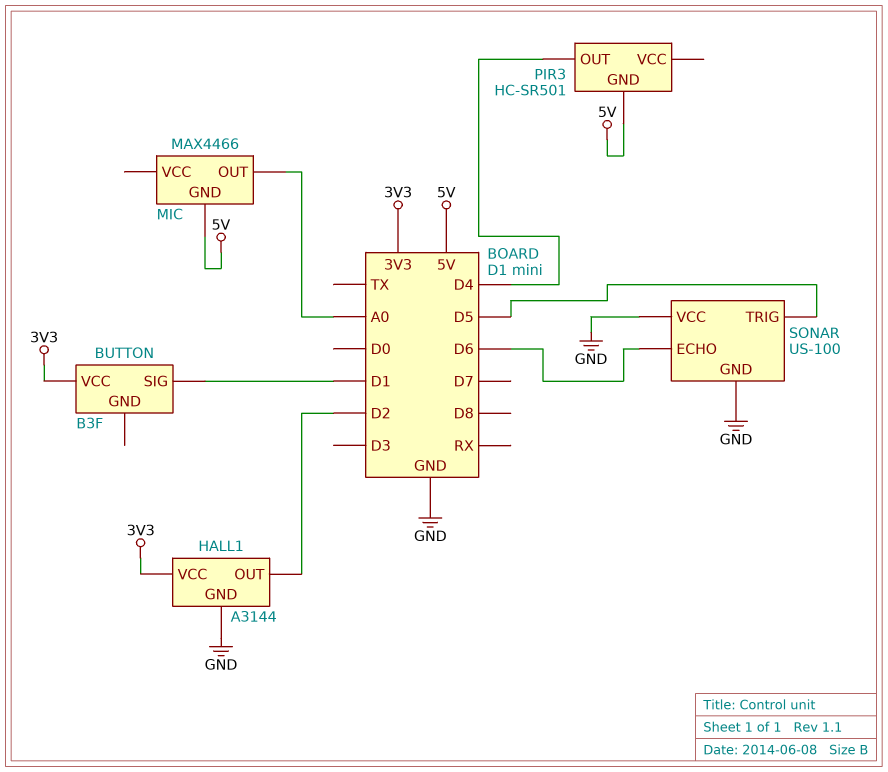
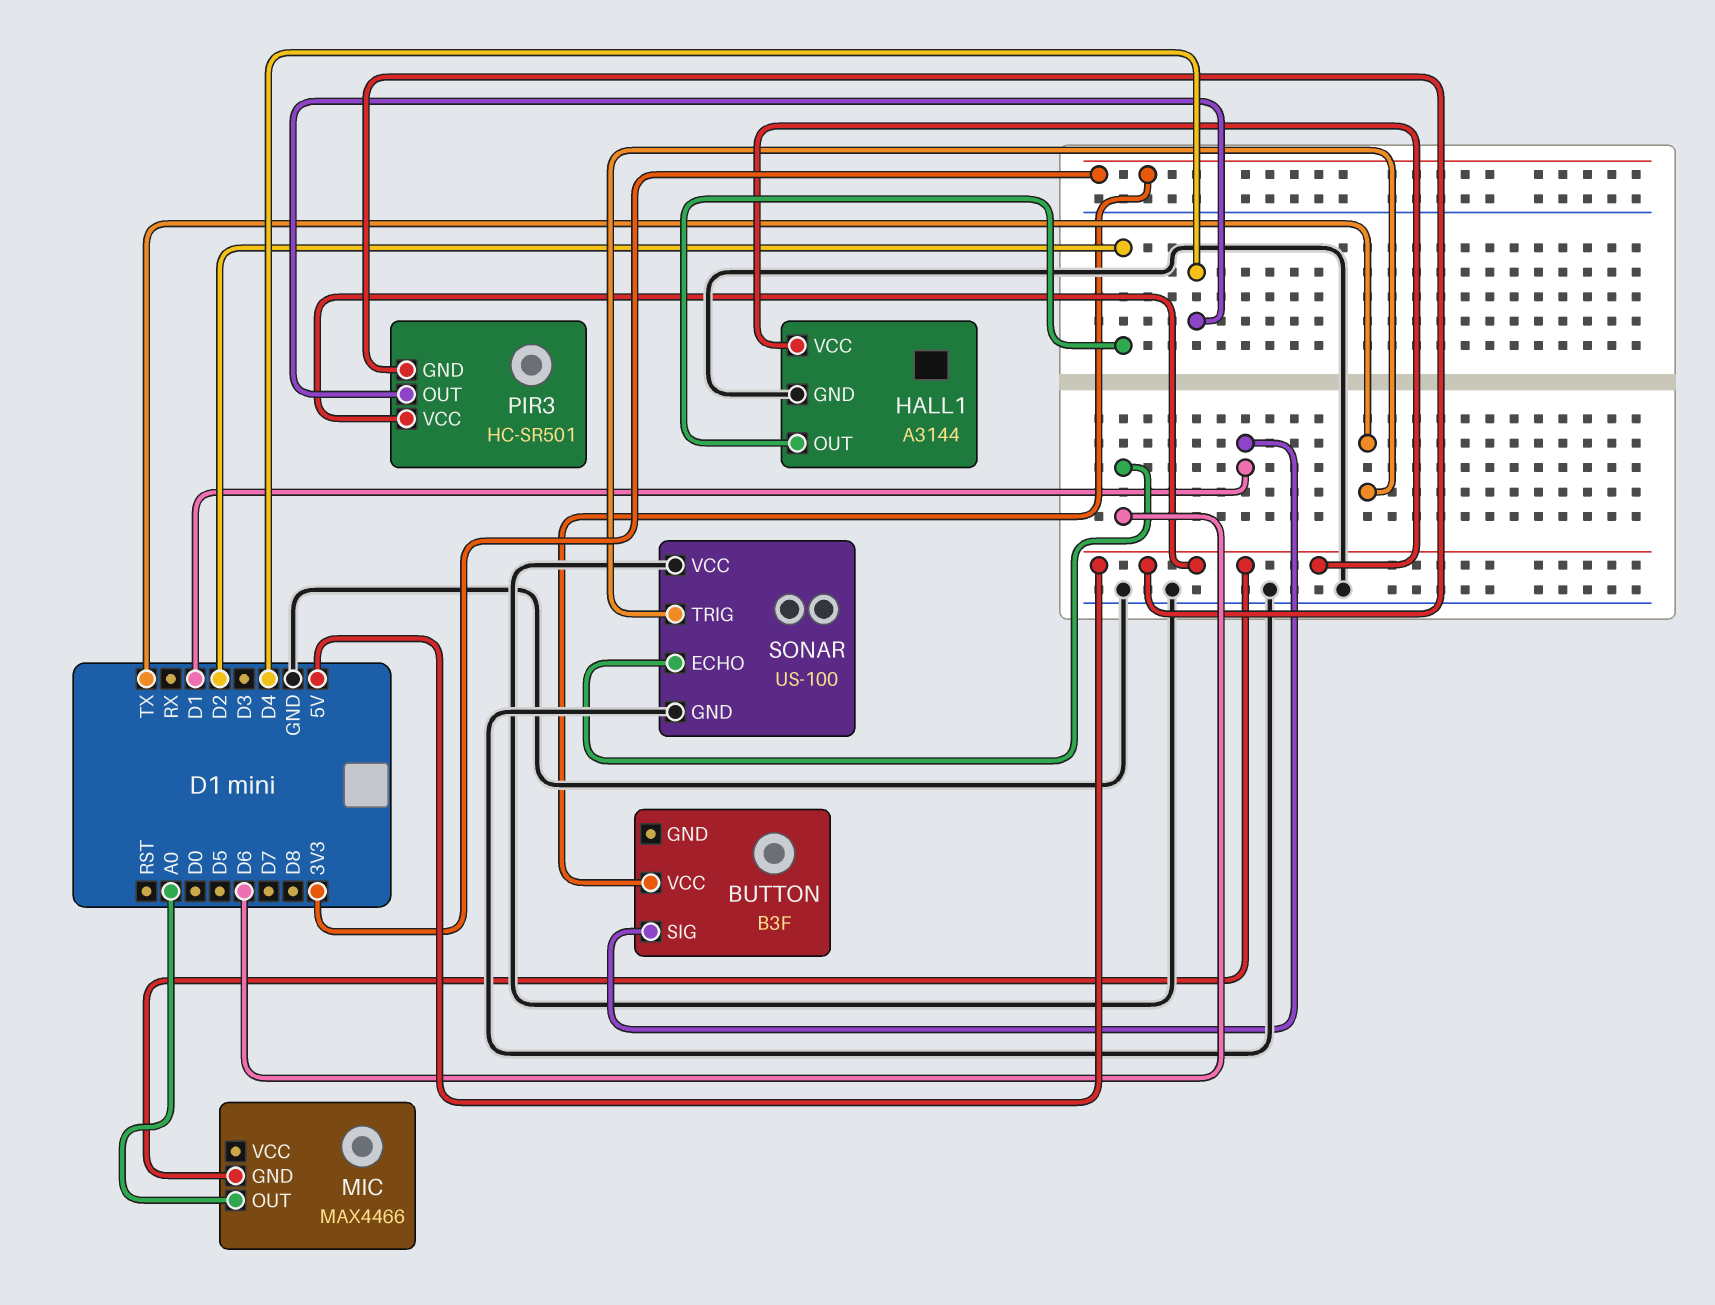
HALL1 pin VCC: 3V3 -> 5V
PIR3 pin VCC: none -> 5V
SONAR pin TRIG: D5 -> TX

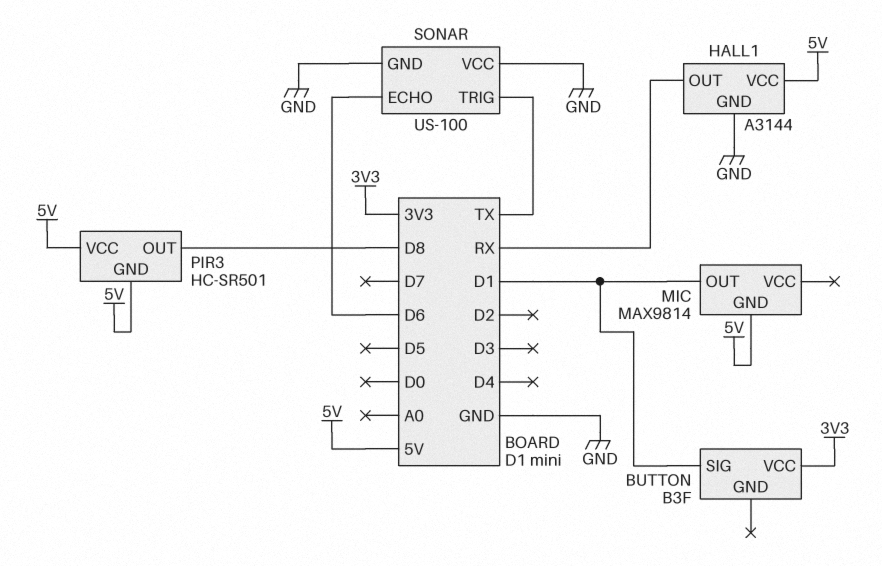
HALL1 pin OUT: D2 -> RX
MIC: MAX4466 -> MAX9814
MIC pin OUT: A0 -> D1
PIR3 pin OUT: D4 -> D8

